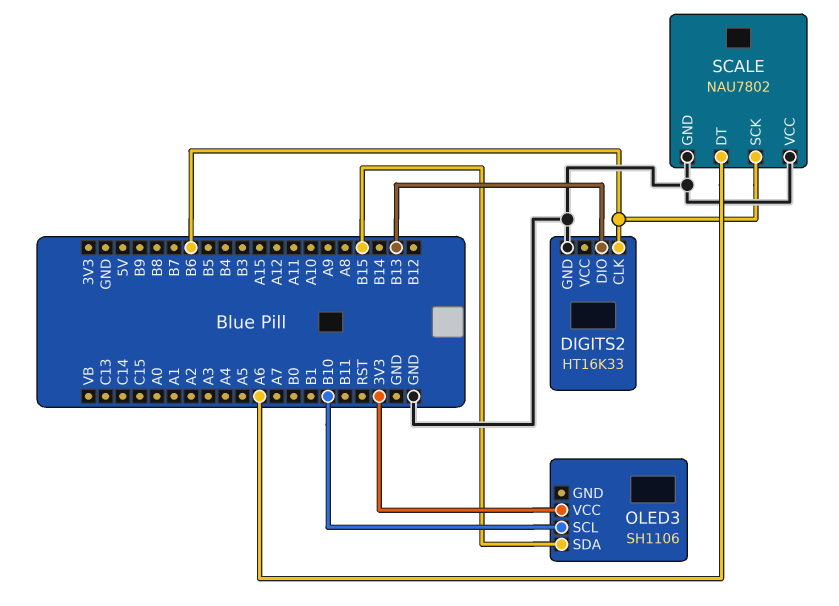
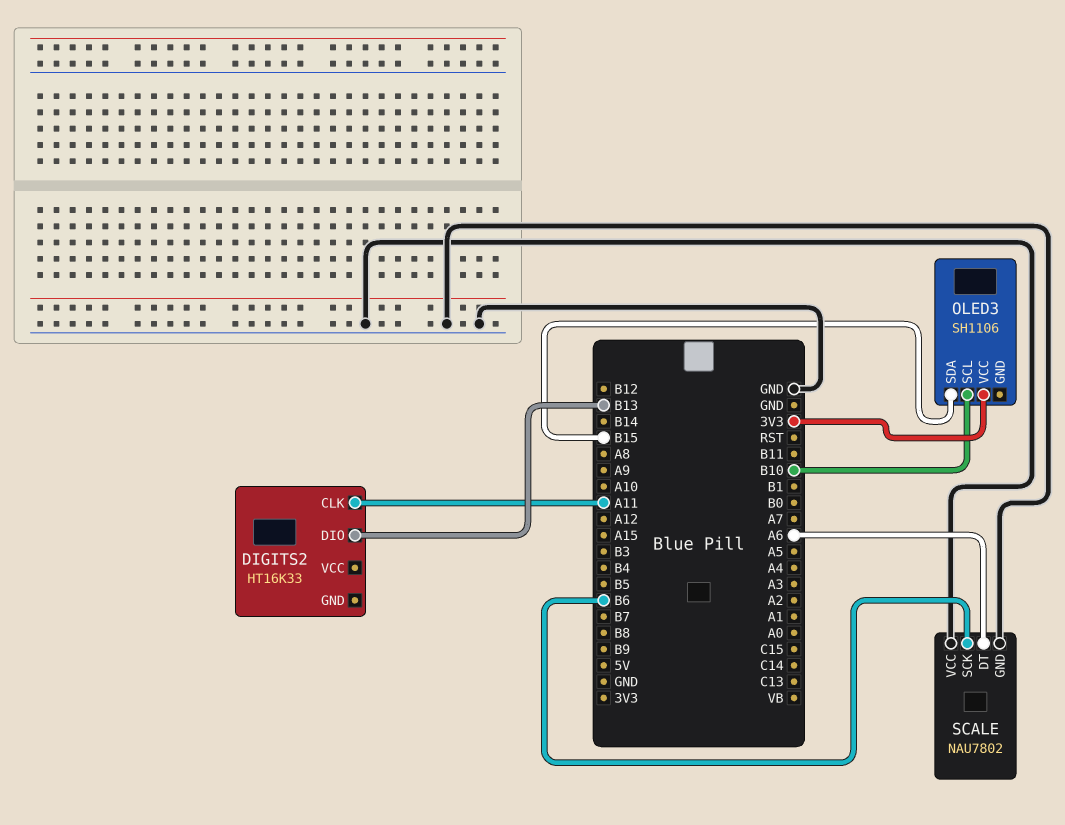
DIGITS2 pin CLK: B6 -> A11
DIGITS2 pin GND: GND -> none

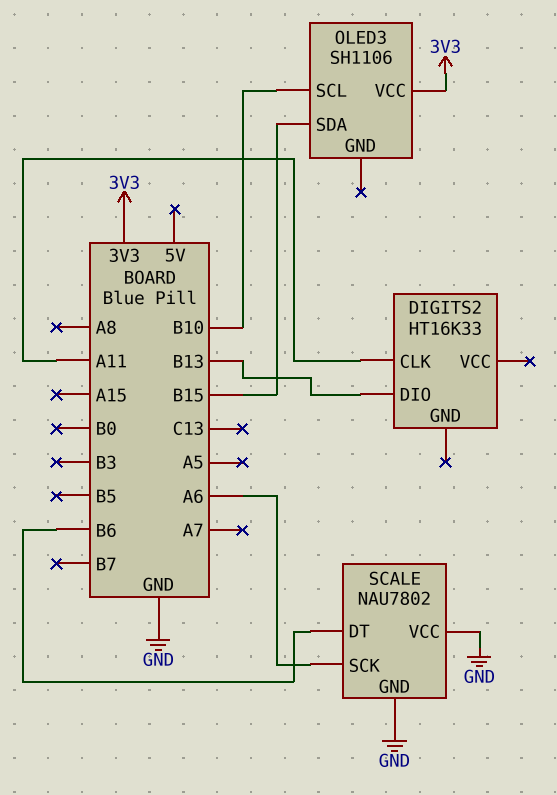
SCALE pin DT: A6 -> B6
SCALE pin SCK: B6 -> A6

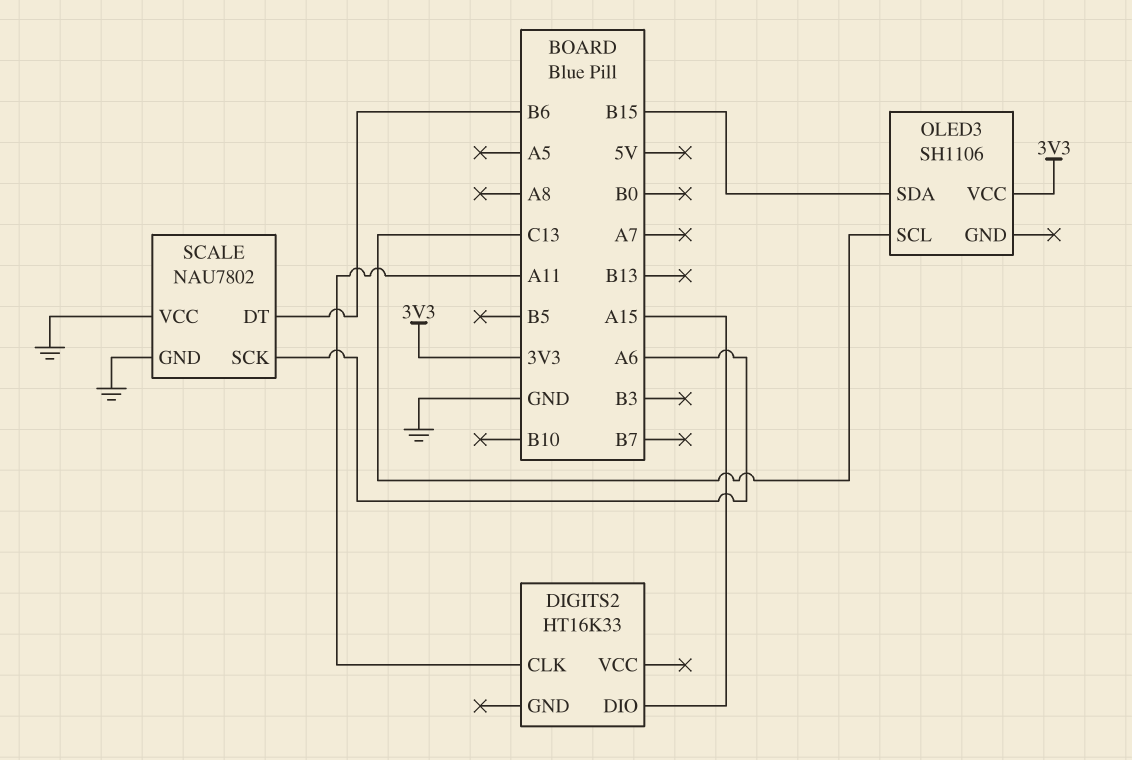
DIGITS2 pin DIO: B13 -> A15
OLED3 pin SCL: B10 -> C13

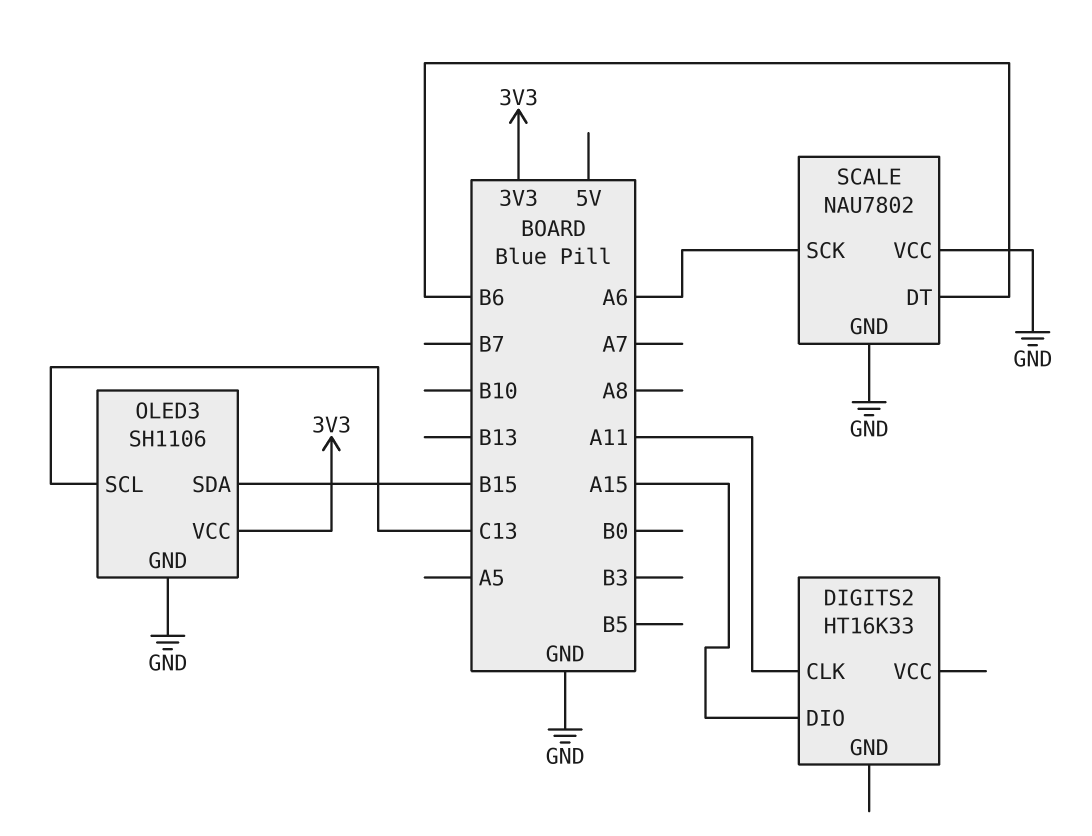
OLED3 pin GND: none -> GND

